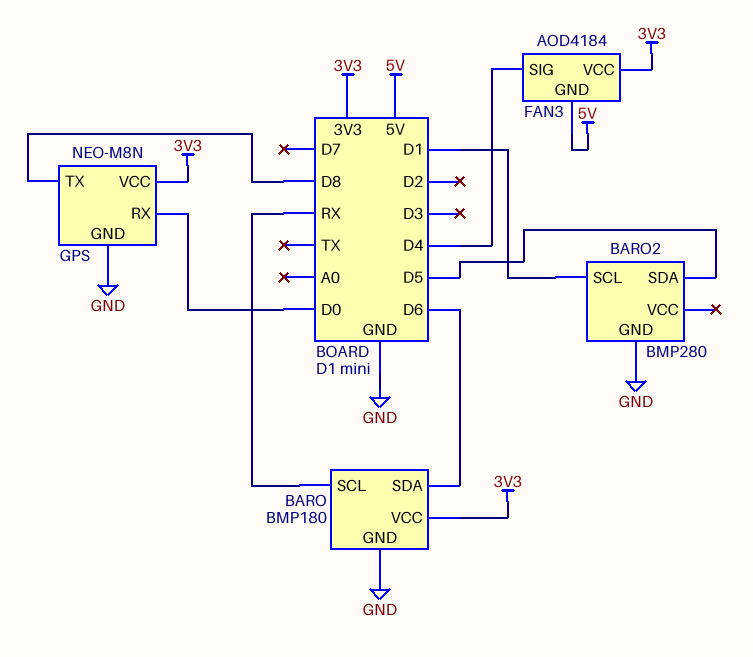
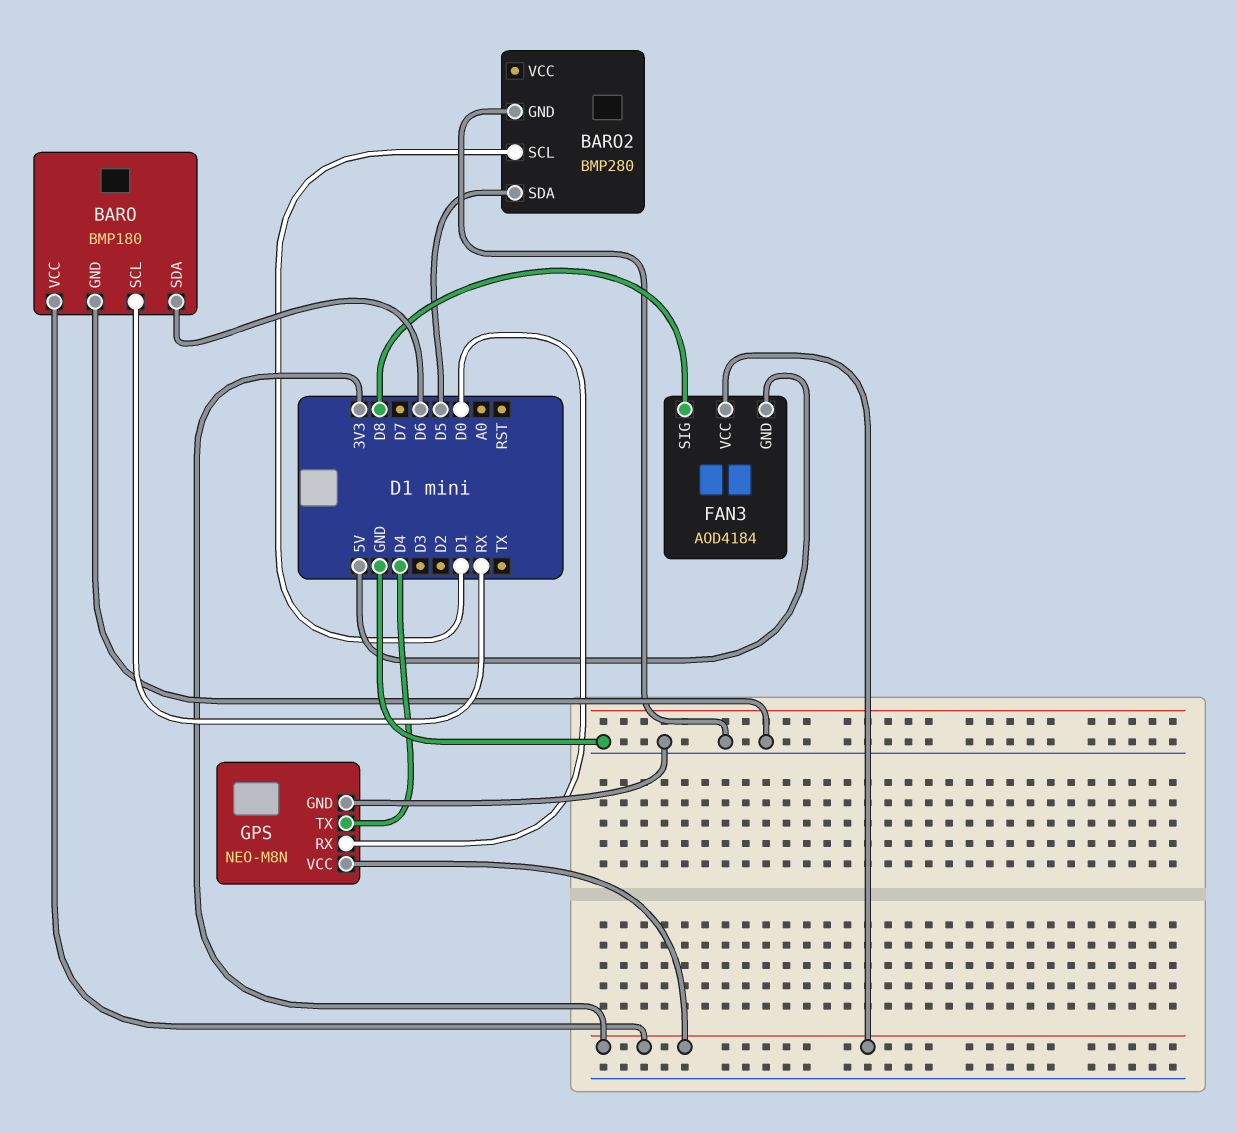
FAN3 pin SIG: D4 -> D8
GPS pin TX: D8 -> D4

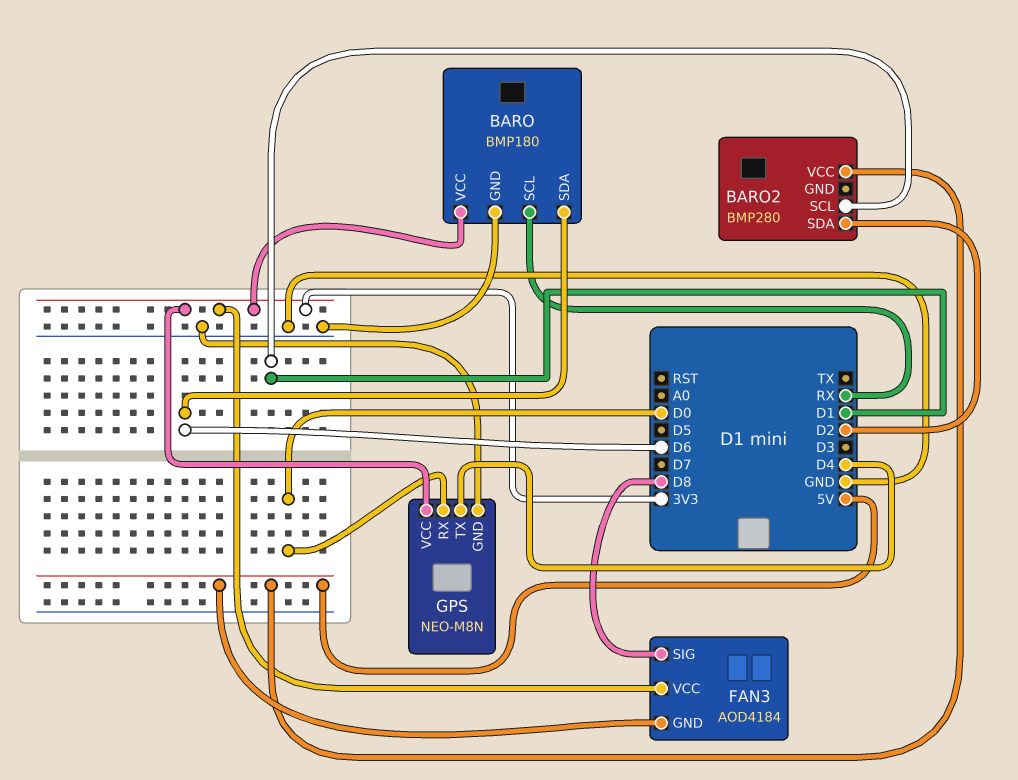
BARO2 pin GND: GND -> none
BARO2 pin SDA: D5 -> D2
BARO2 pin VCC: none -> 5V

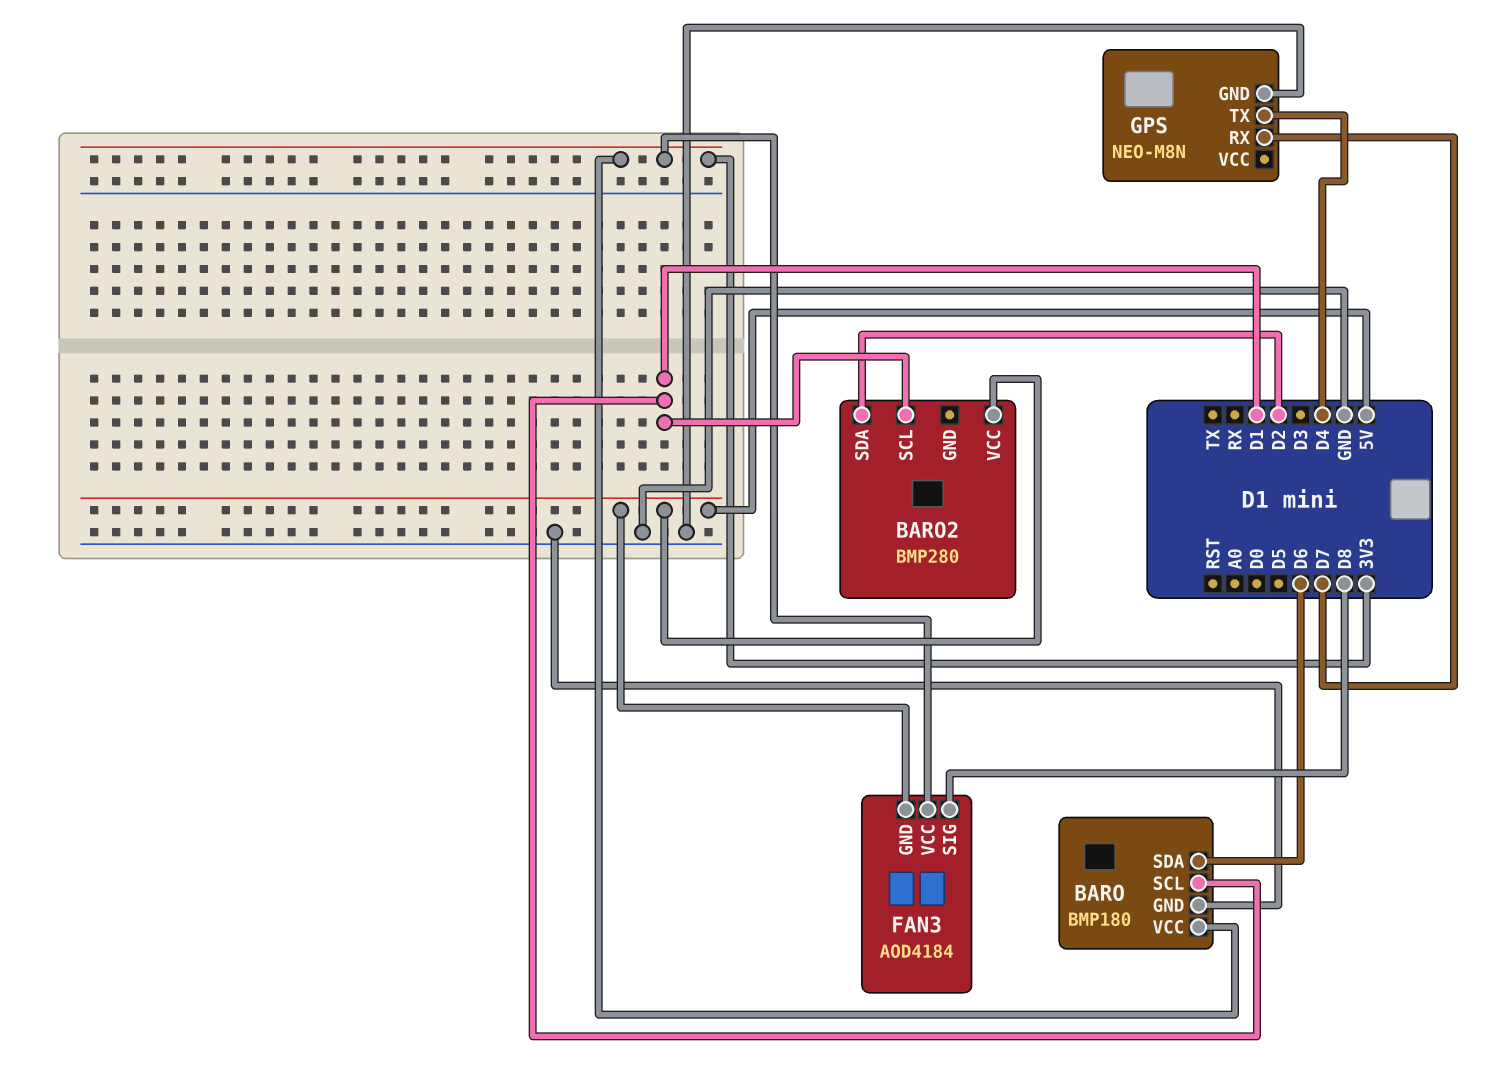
BARO pin SCL: RX -> D1
GPS pin RX: D0 -> D7
GPS pin VCC: 3V3 -> none

